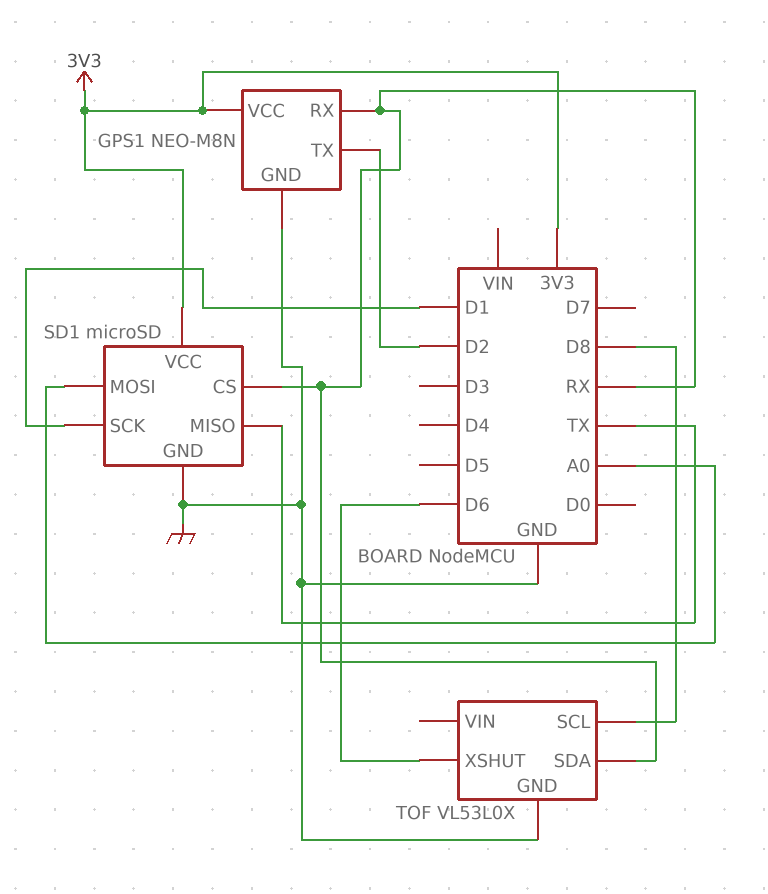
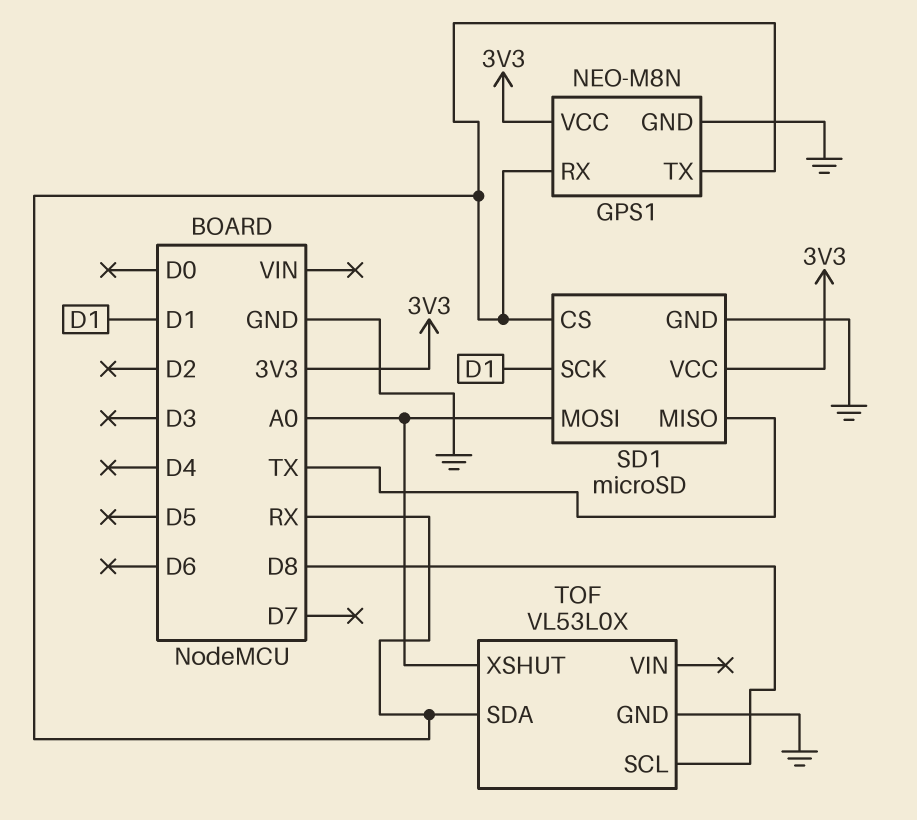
GPS1 pin TX: D2 -> RX
TOF pin XSHUT: D6 -> A0

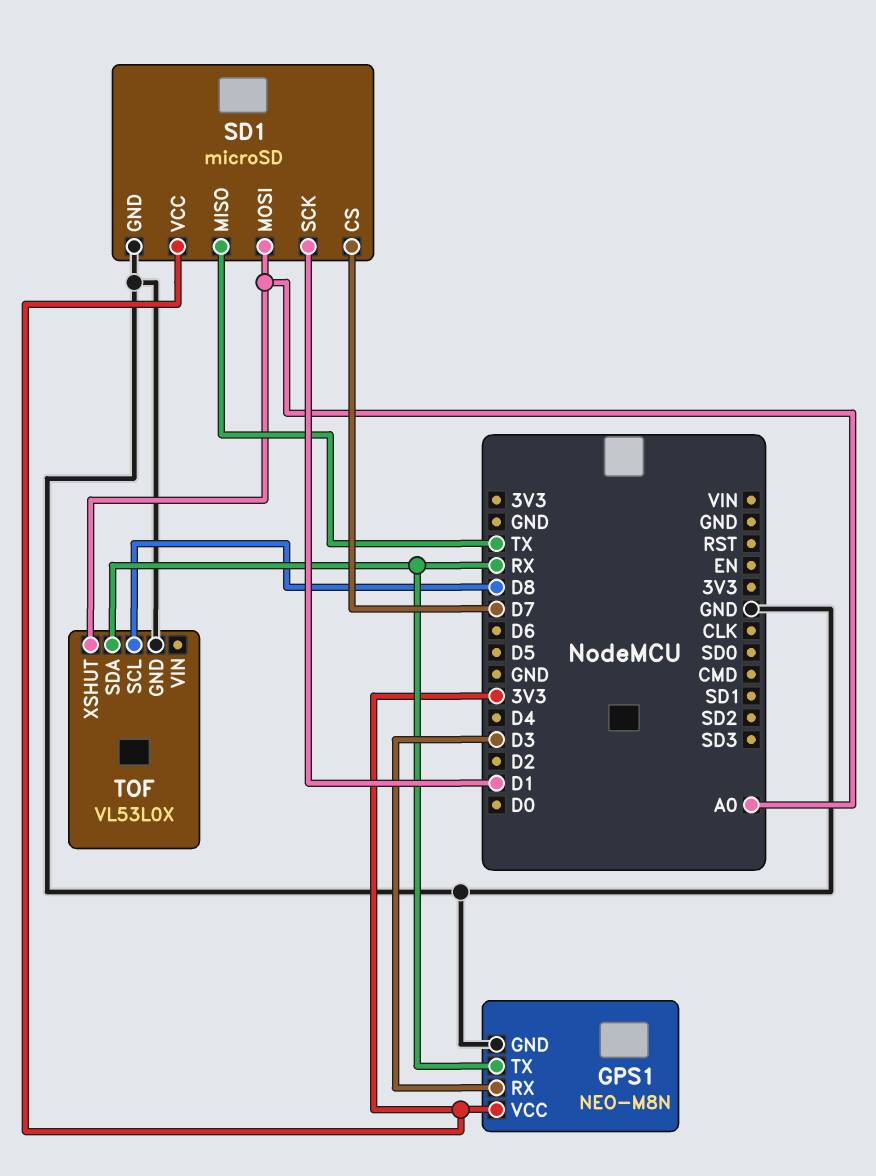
GPS1 pin RX: RX -> D3
SD1 pin CS: RX -> D7

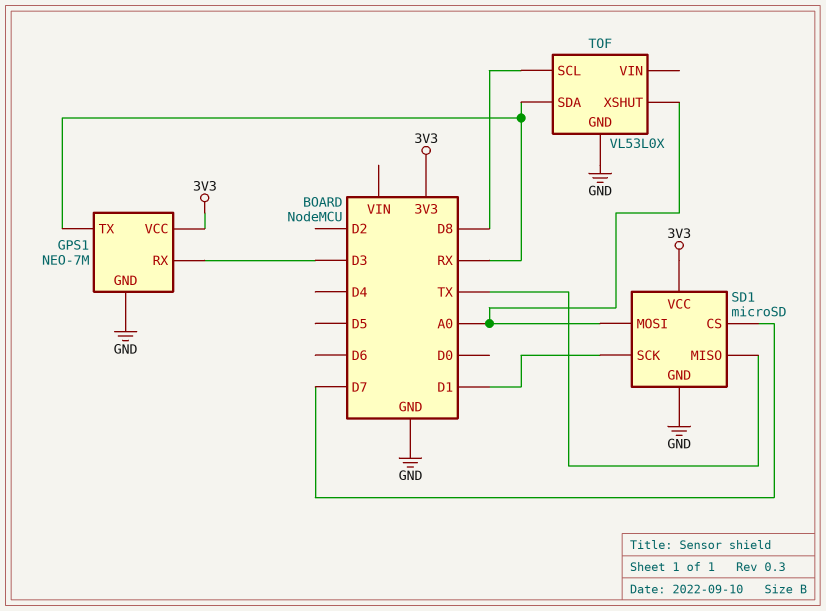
GPS1: NEO-M8N -> NEO-7M

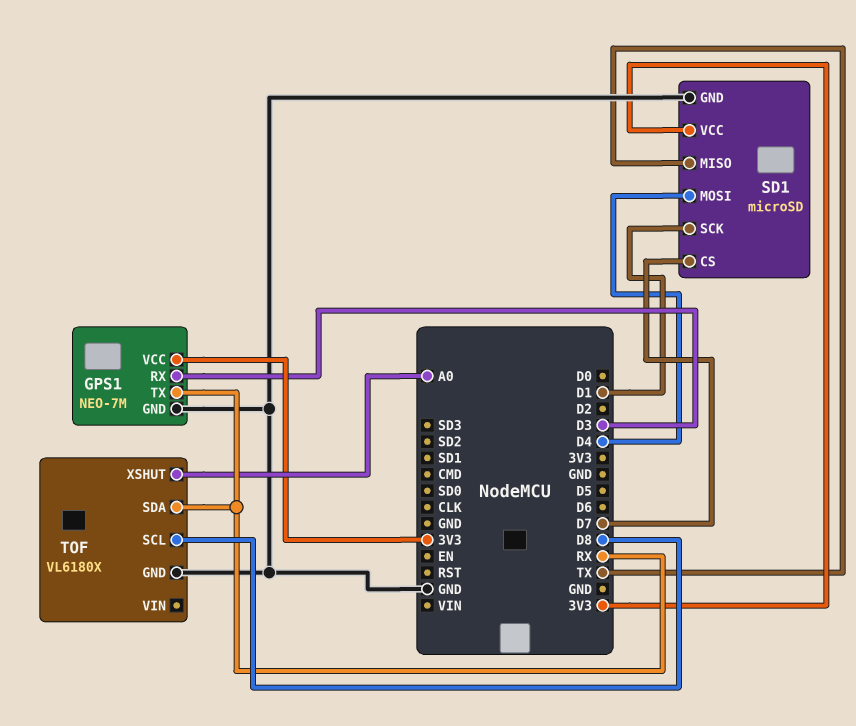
SD1 pin MOSI: A0 -> D4
TOF: VL53L0X -> VL6180X

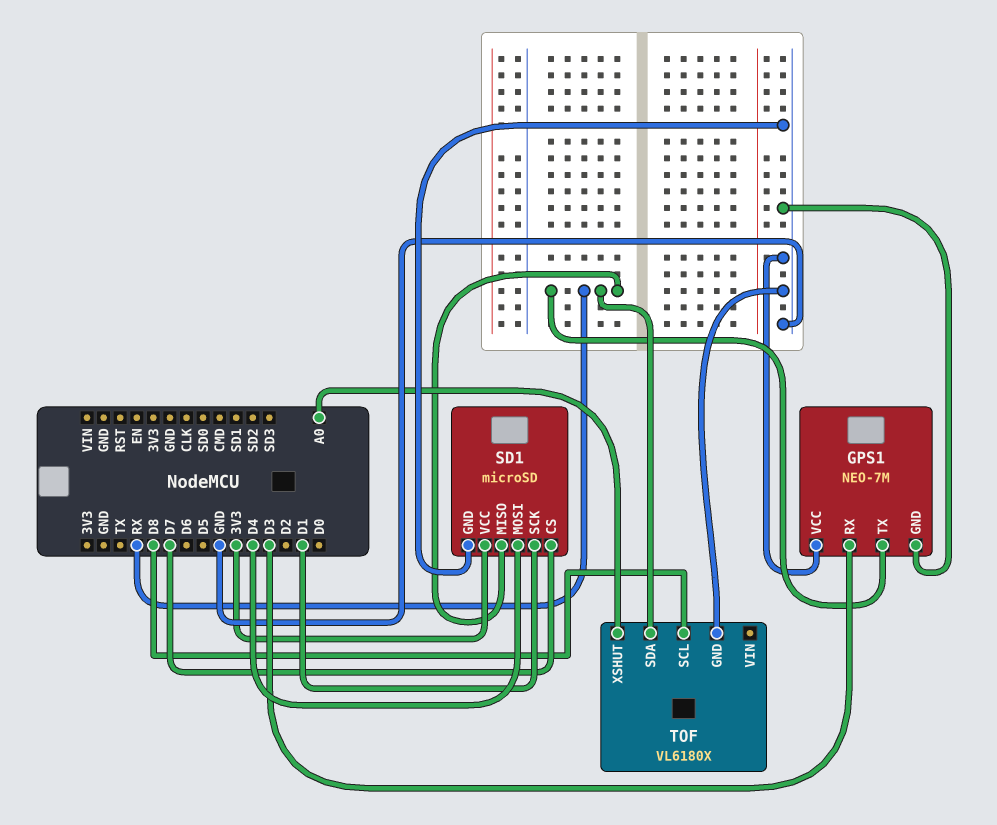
GPS1 pin VCC: 3V3 -> GND
SD1 pin MISO: TX -> RX

